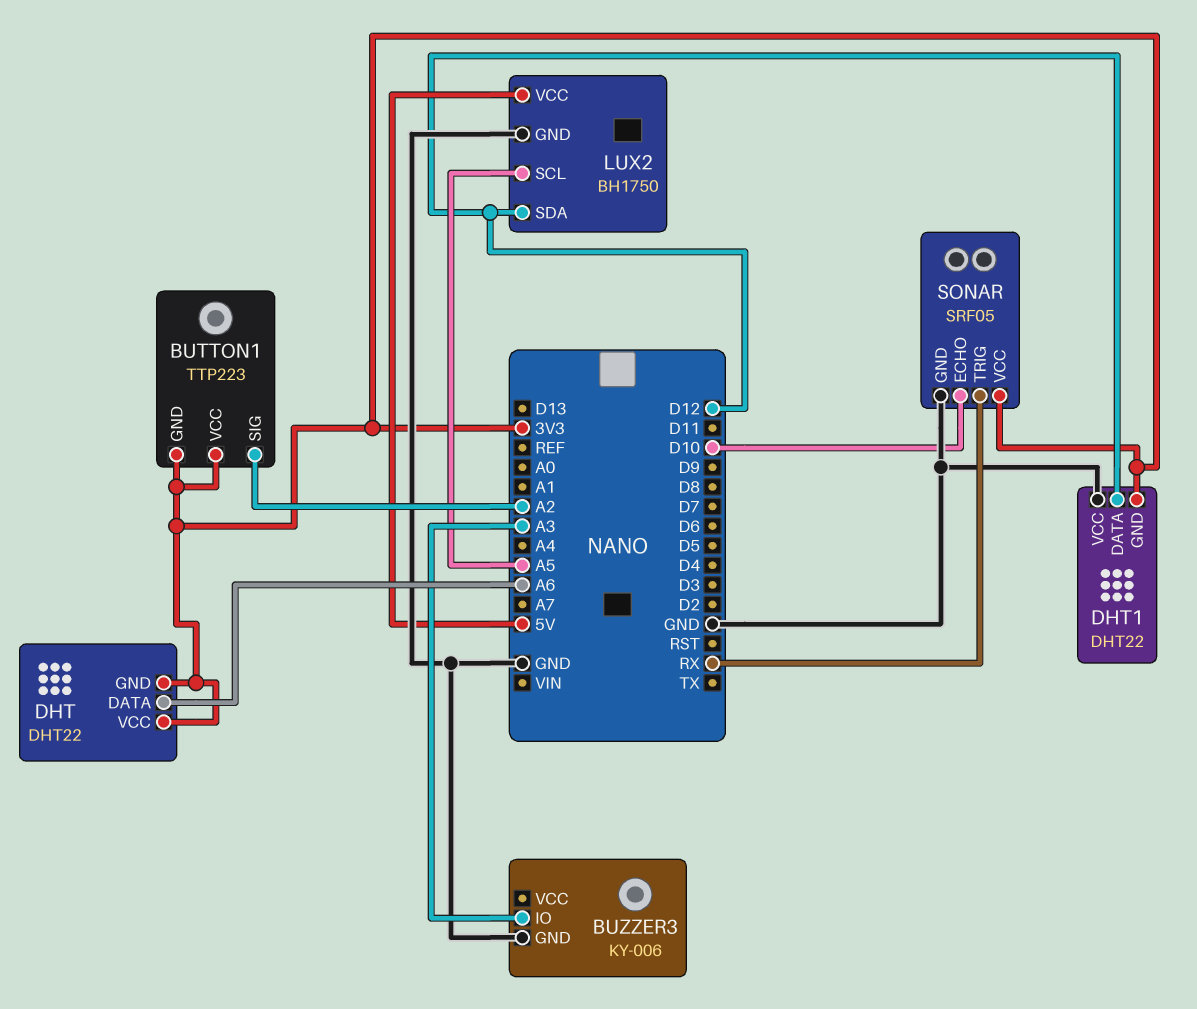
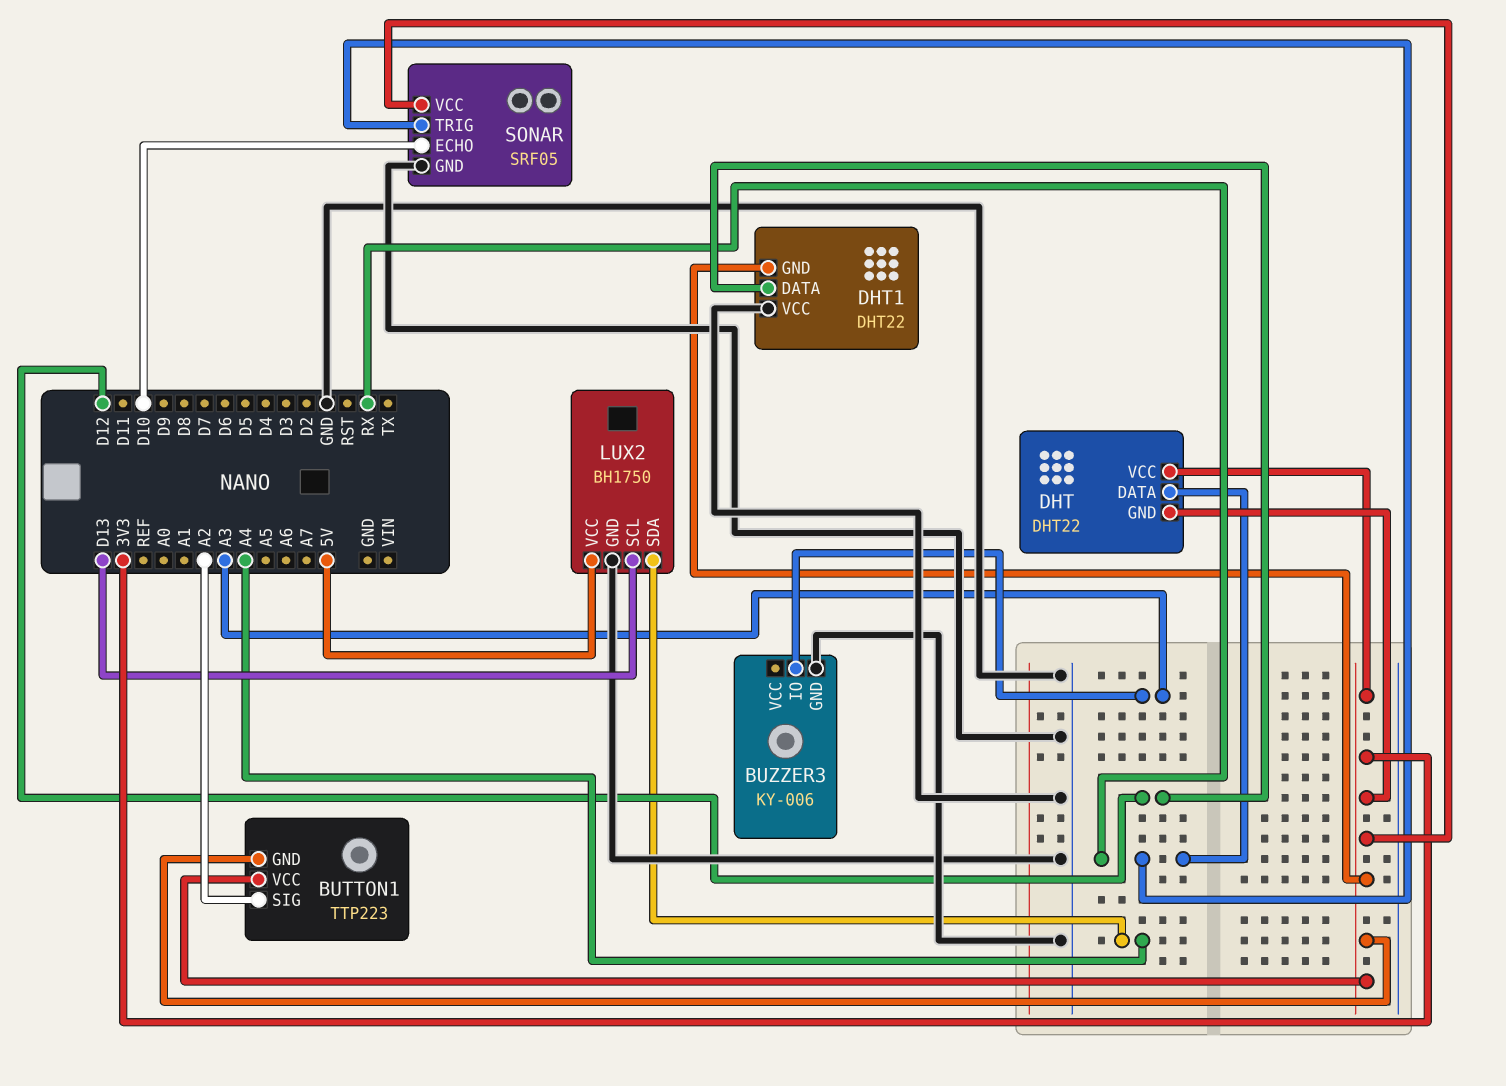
DHT pin DATA: A6 -> RX
LUX2 pin SCL: A5 -> D13
LUX2 pin SDA: D12 -> A4

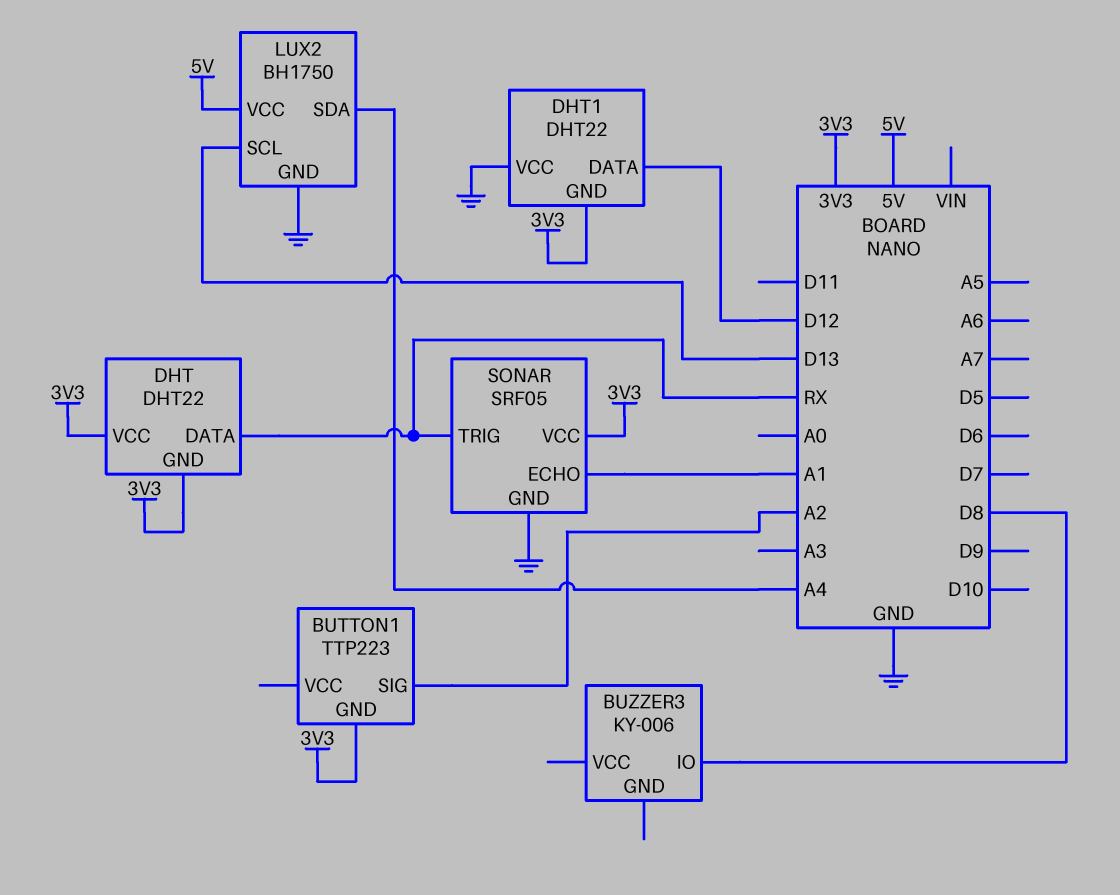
BUTTON1 pin VCC: 3V3 -> none
BUZZER3 pin GND: GND -> none
BUZZER3 pin IO: A3 -> D8
SONAR pin ECHO: D10 -> A1

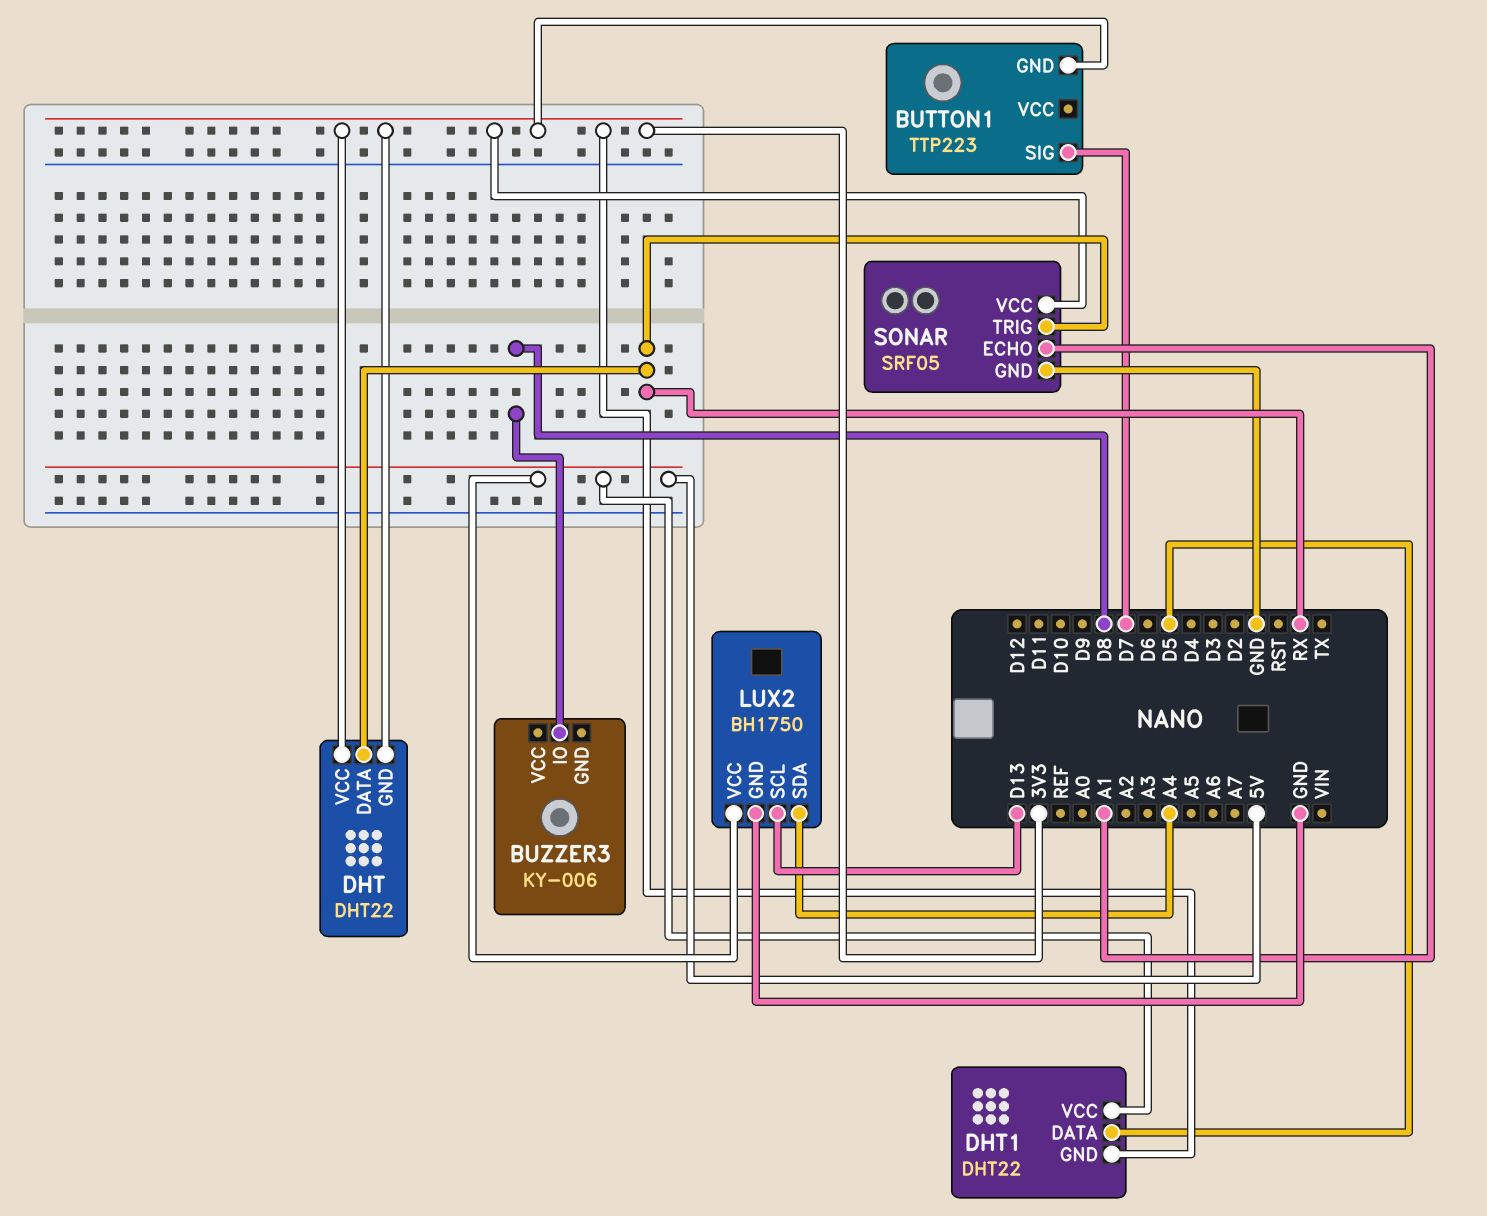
BUTTON1 pin SIG: A2 -> D7
DHT1 pin DATA: D12 -> D5
DHT1 pin VCC: GND -> 5V

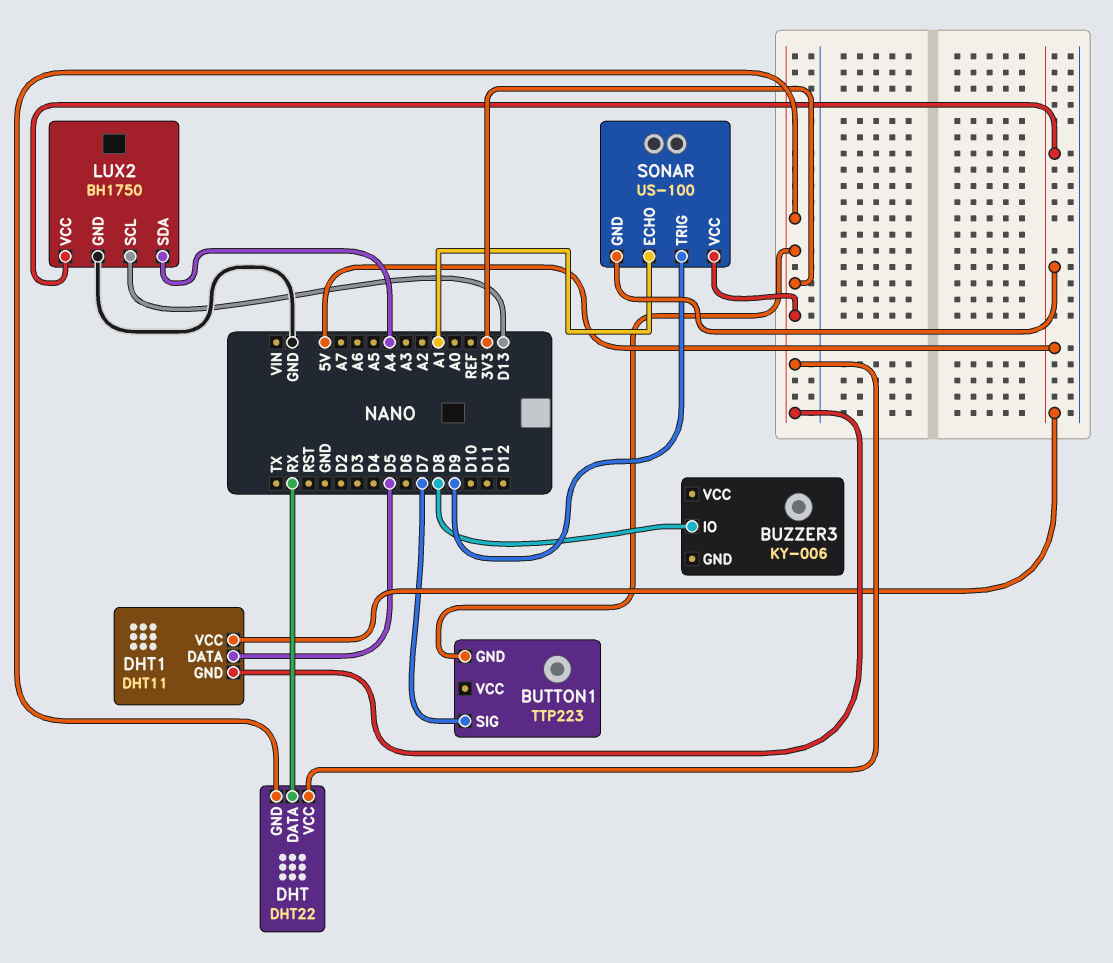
DHT1: DHT22 -> DHT11
SONAR: SRF05 -> US-100
SONAR pin GND: GND -> 5V
SONAR pin TRIG: RX -> D9

